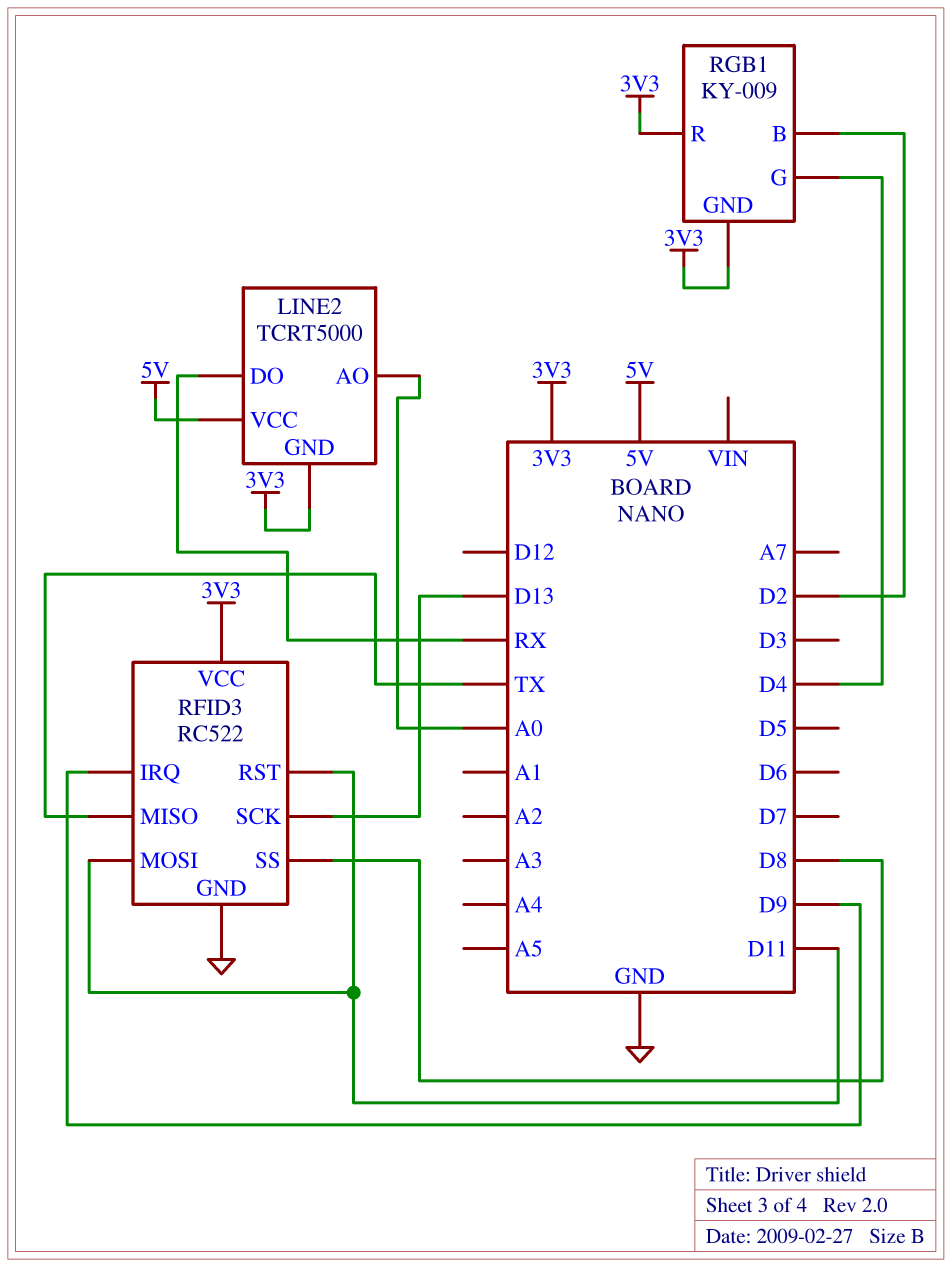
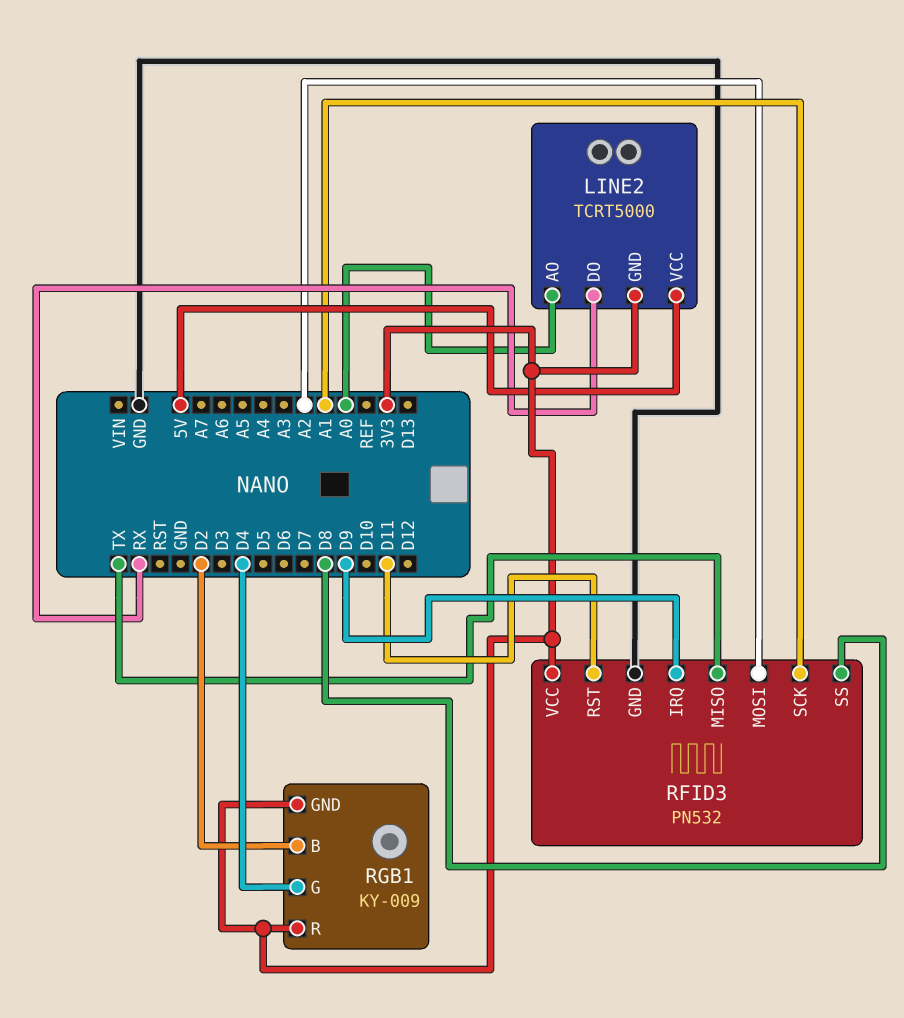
RFID3: RC522 -> PN532
RFID3 pin MOSI: D11 -> A2
RFID3 pin SCK: D13 -> A1

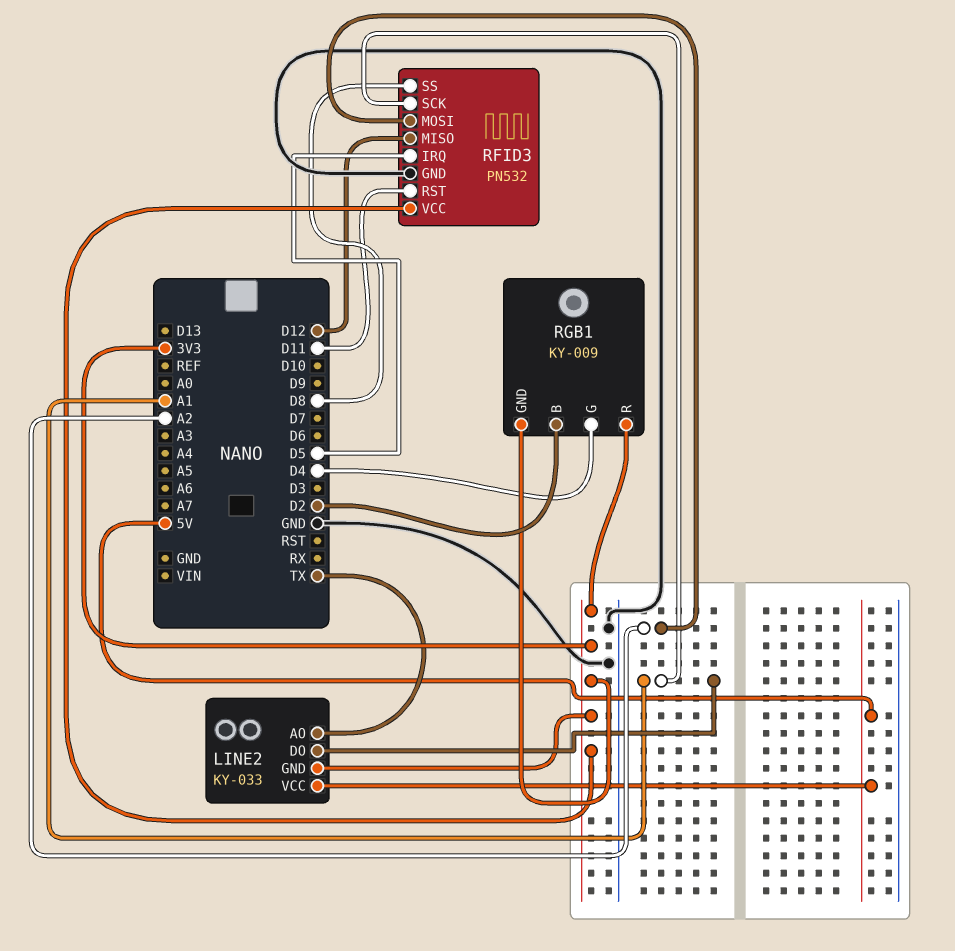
LINE2: TCRT5000 -> KY-033
LINE2 pin AO: A0 -> TX
LINE2 pin DO: RX -> A1
RFID3 pin IRQ: D9 -> D5
RFID3 pin MISO: TX -> D12

